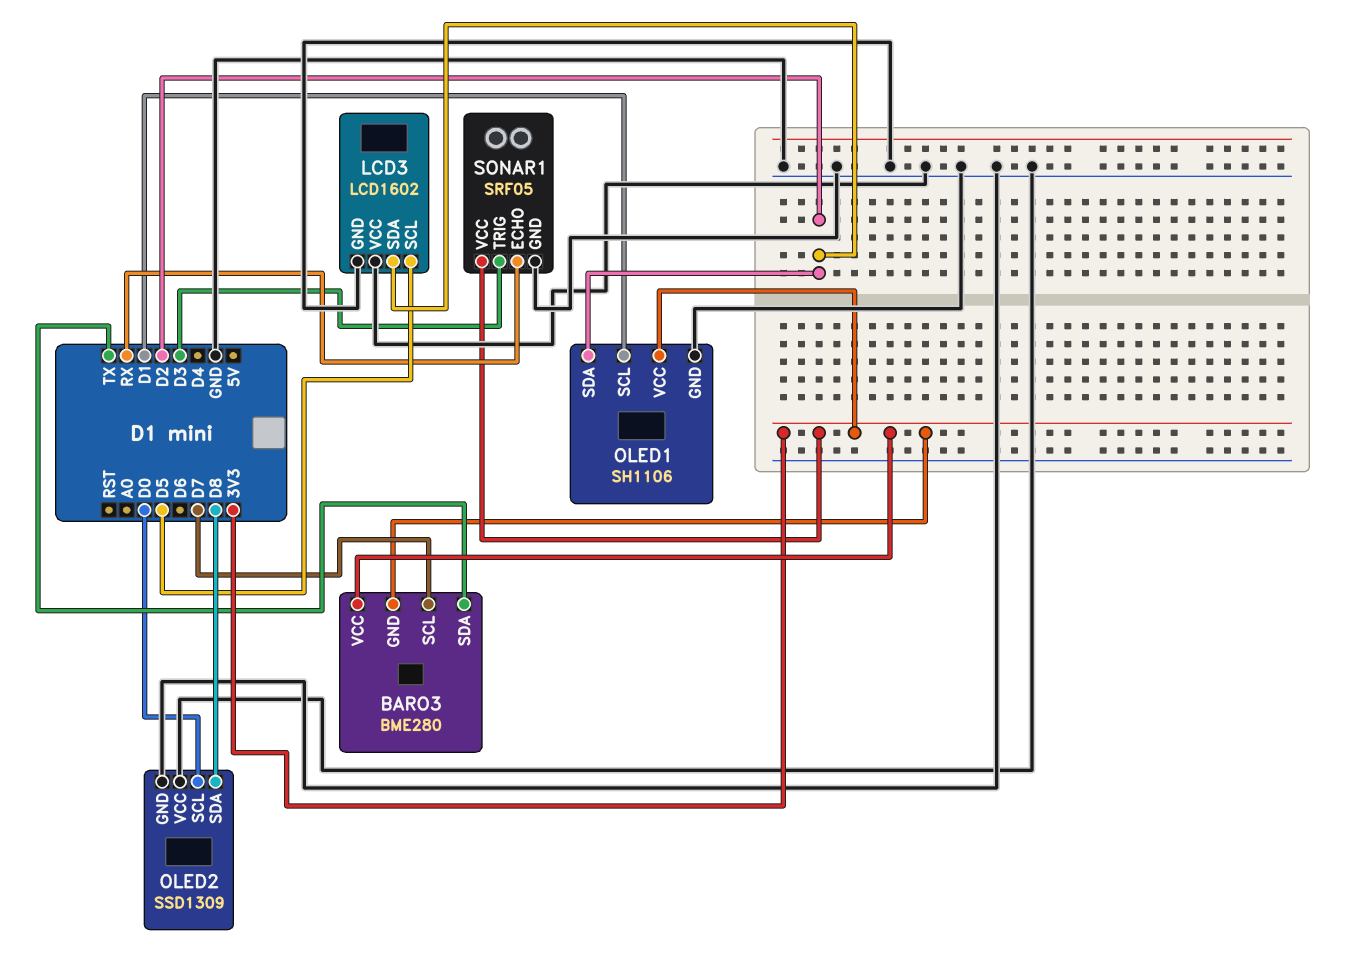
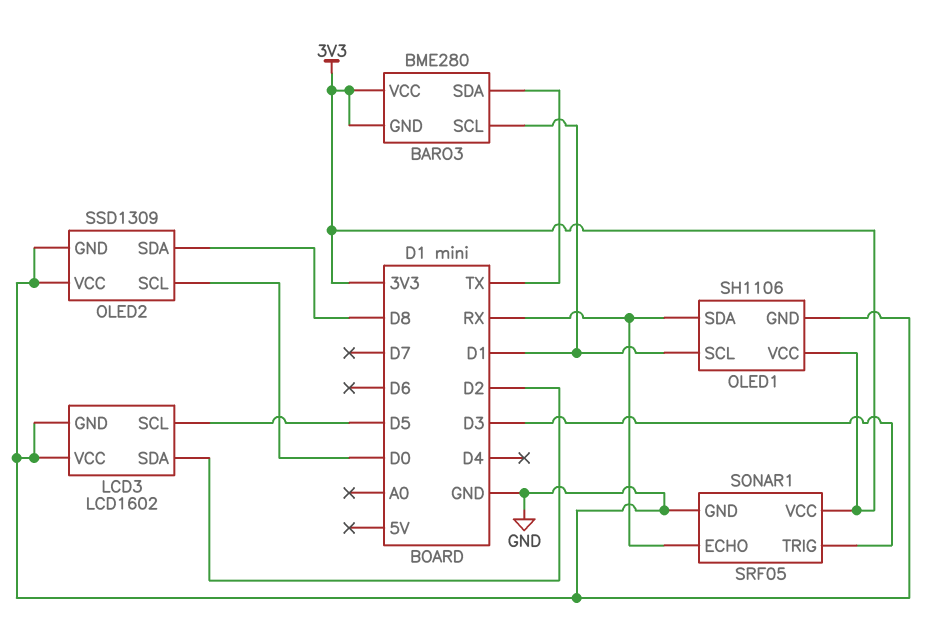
BARO3 pin SCL: D7 -> D1
OLED1 pin SDA: D2 -> RX

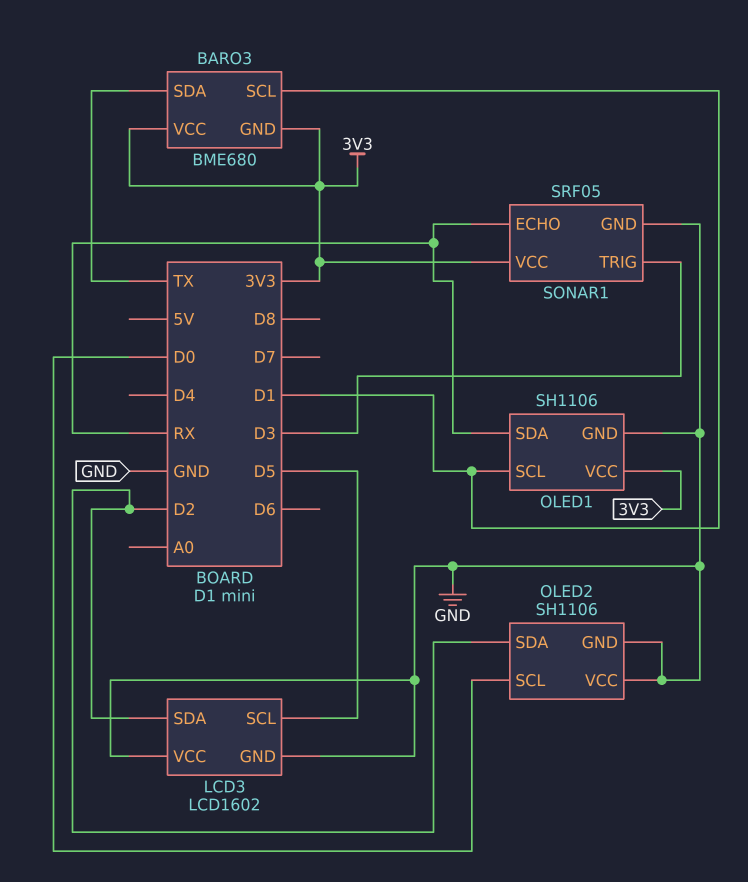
BARO3: BME280 -> BME680
OLED2: SSD1309 -> SH1106
OLED2 pin SDA: D8 -> D2

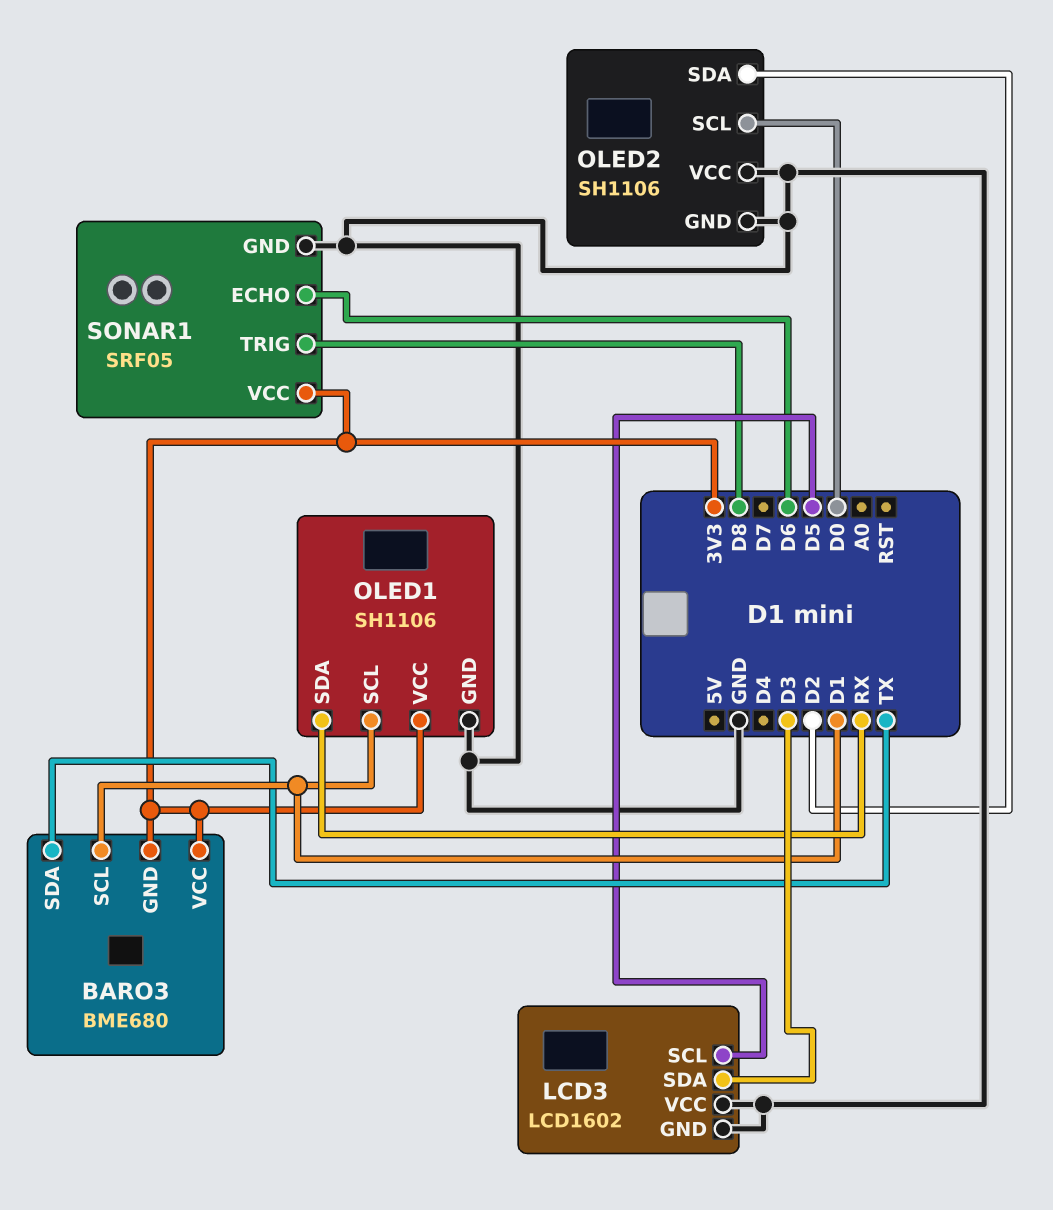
LCD3 pin SDA: D2 -> D3
SONAR1 pin ECHO: RX -> D6
SONAR1 pin TRIG: D3 -> D8

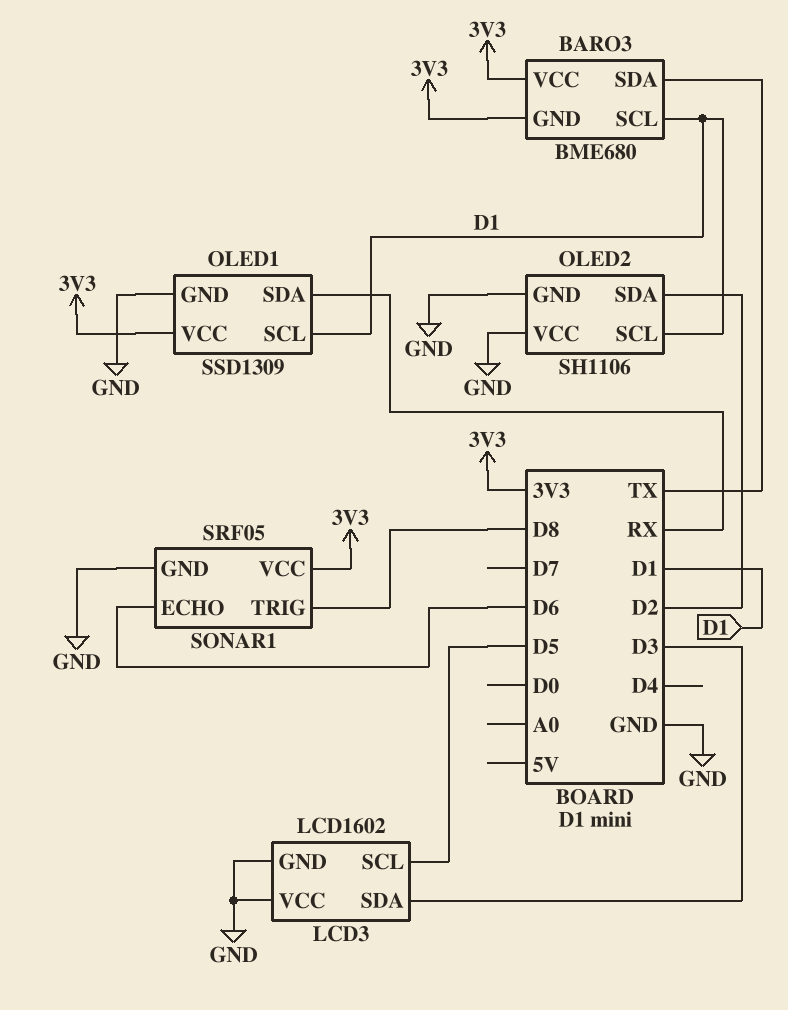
OLED1: SH1106 -> SSD1309
OLED2 pin SCL: D0 -> D1

